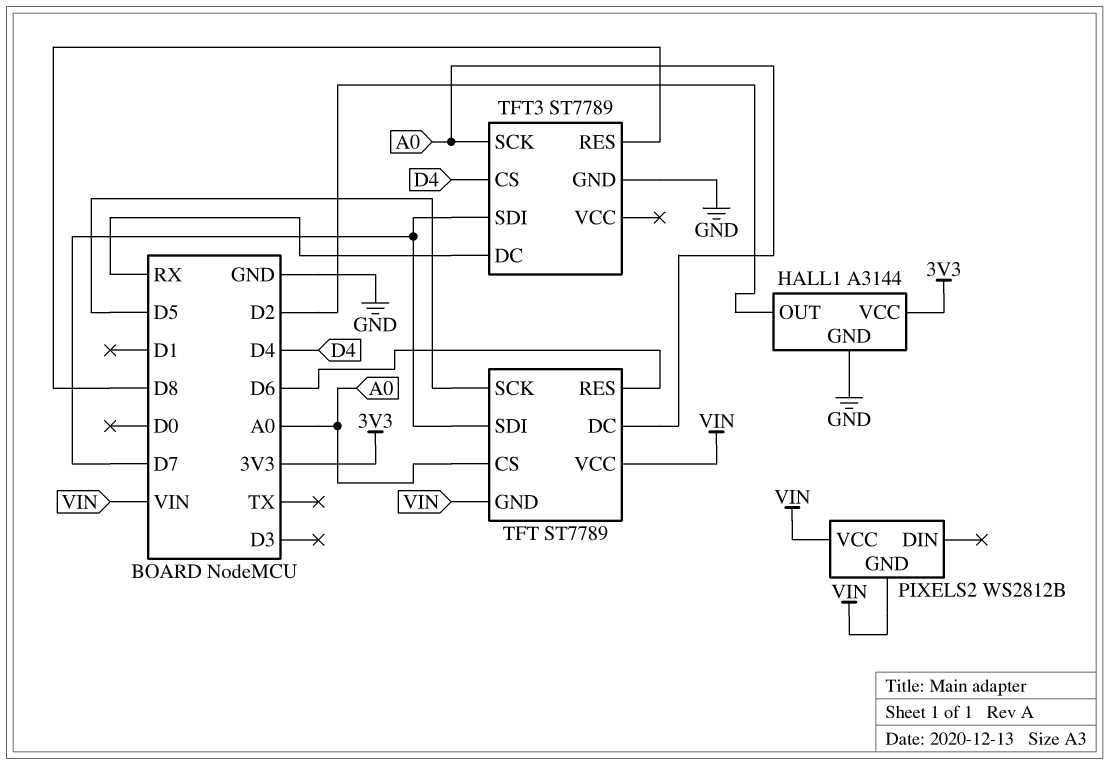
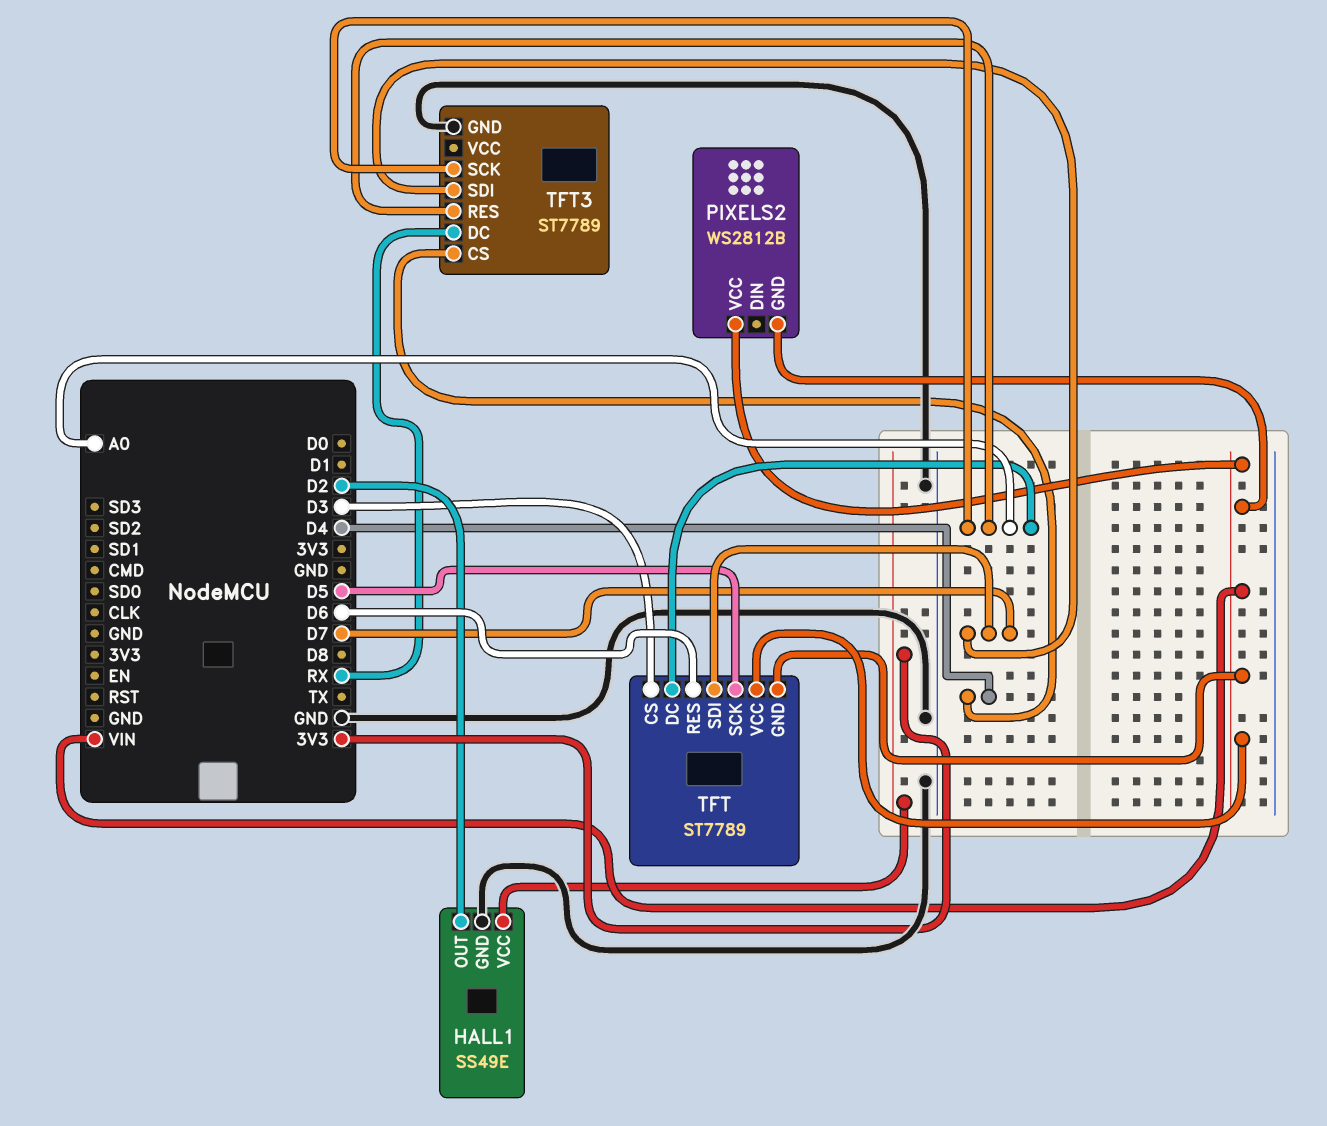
HALL1: A3144 -> SS49E
TFT pin CS: A0 -> D3
TFT3 pin RES: D8 -> A0

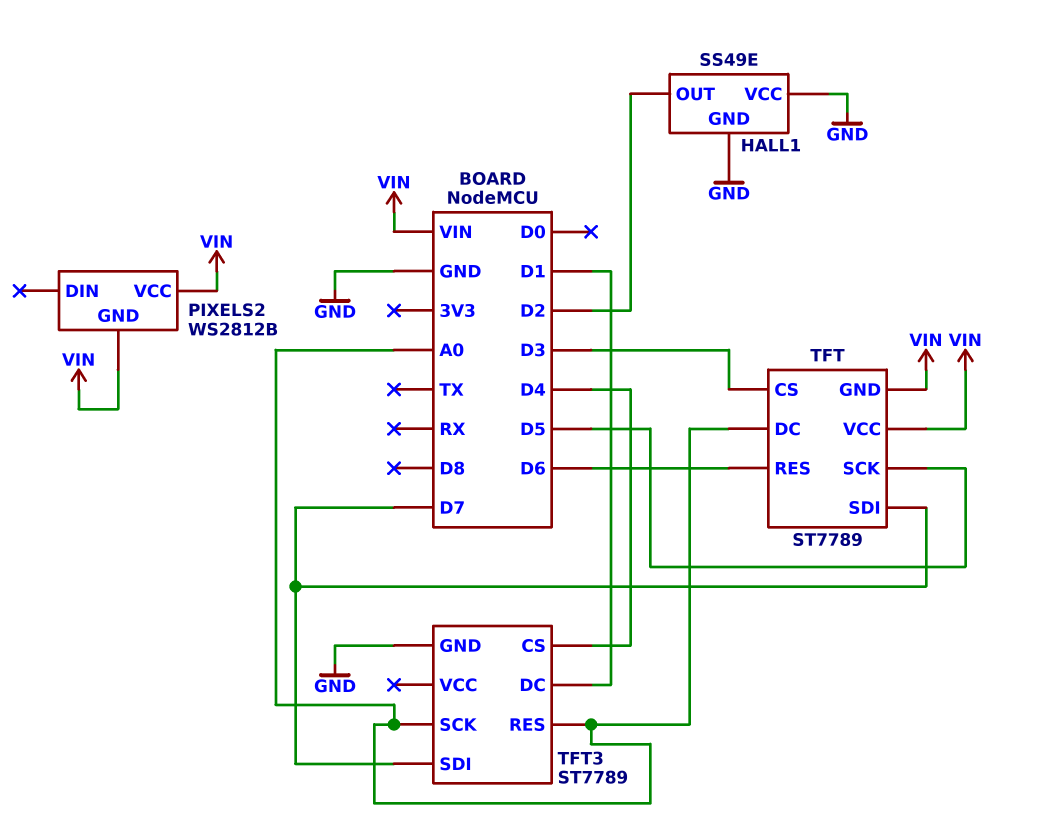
HALL1 pin VCC: 3V3 -> GND
TFT3 pin DC: RX -> D1

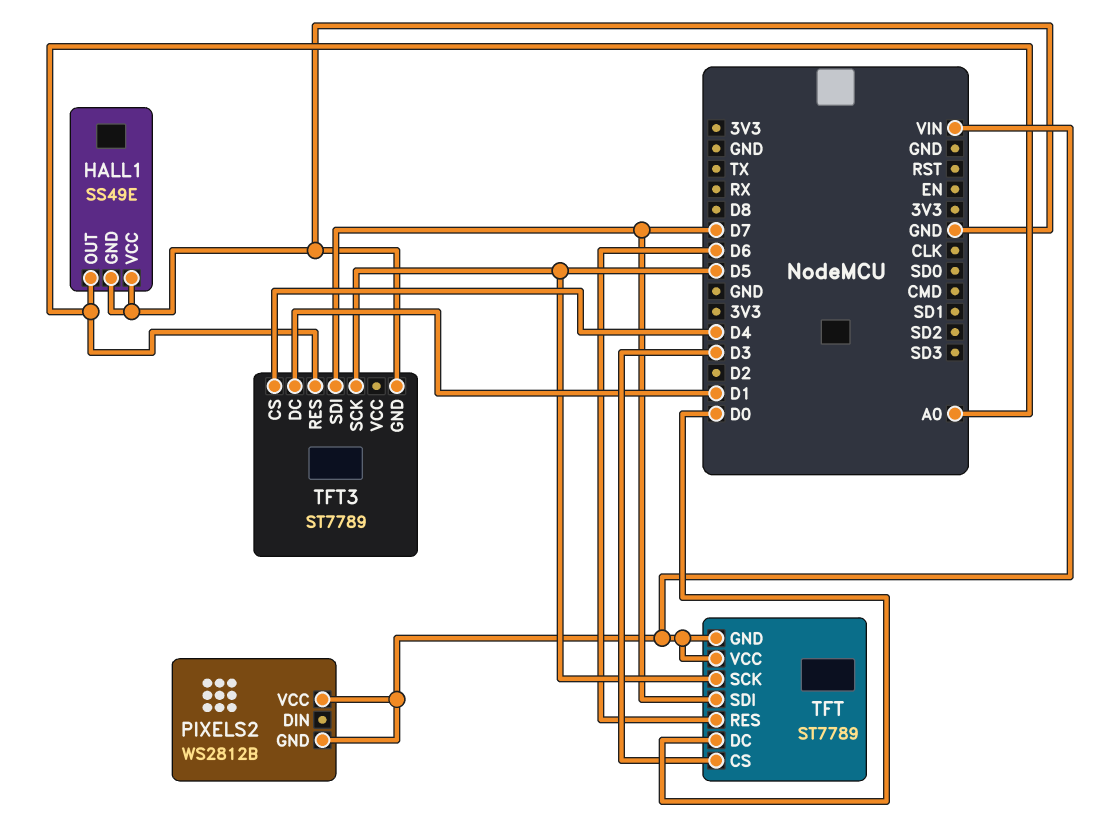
HALL1 pin OUT: D2 -> A0
TFT pin DC: A0 -> D0
TFT3 pin SCK: A0 -> D5

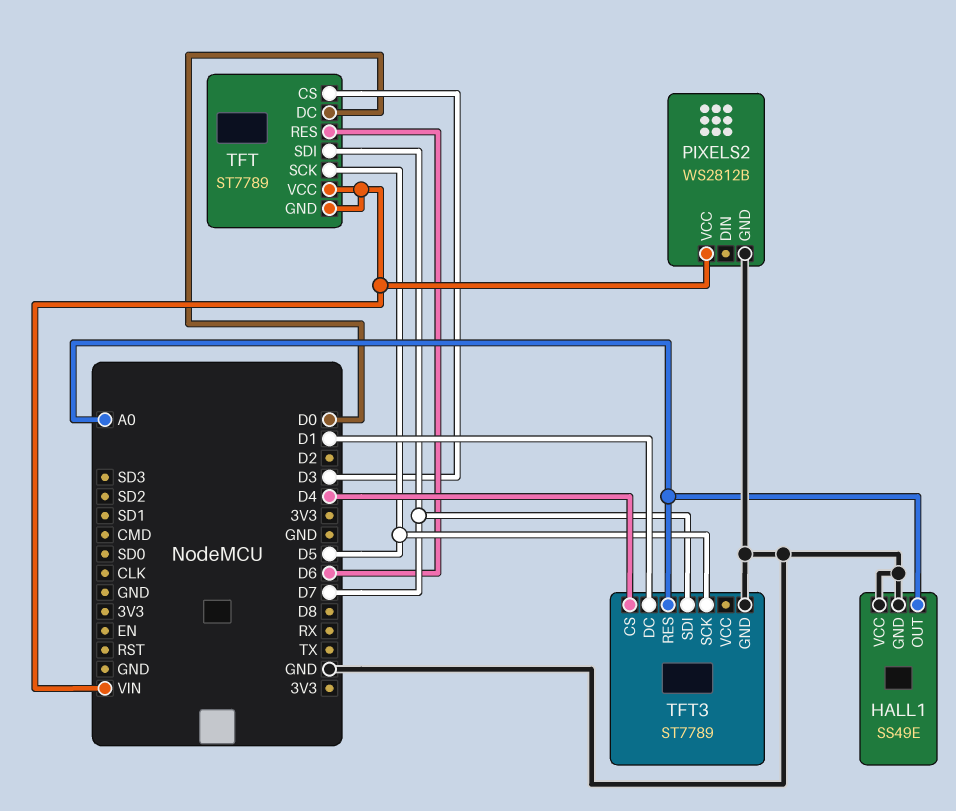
PIXELS2 pin GND: VIN -> GND

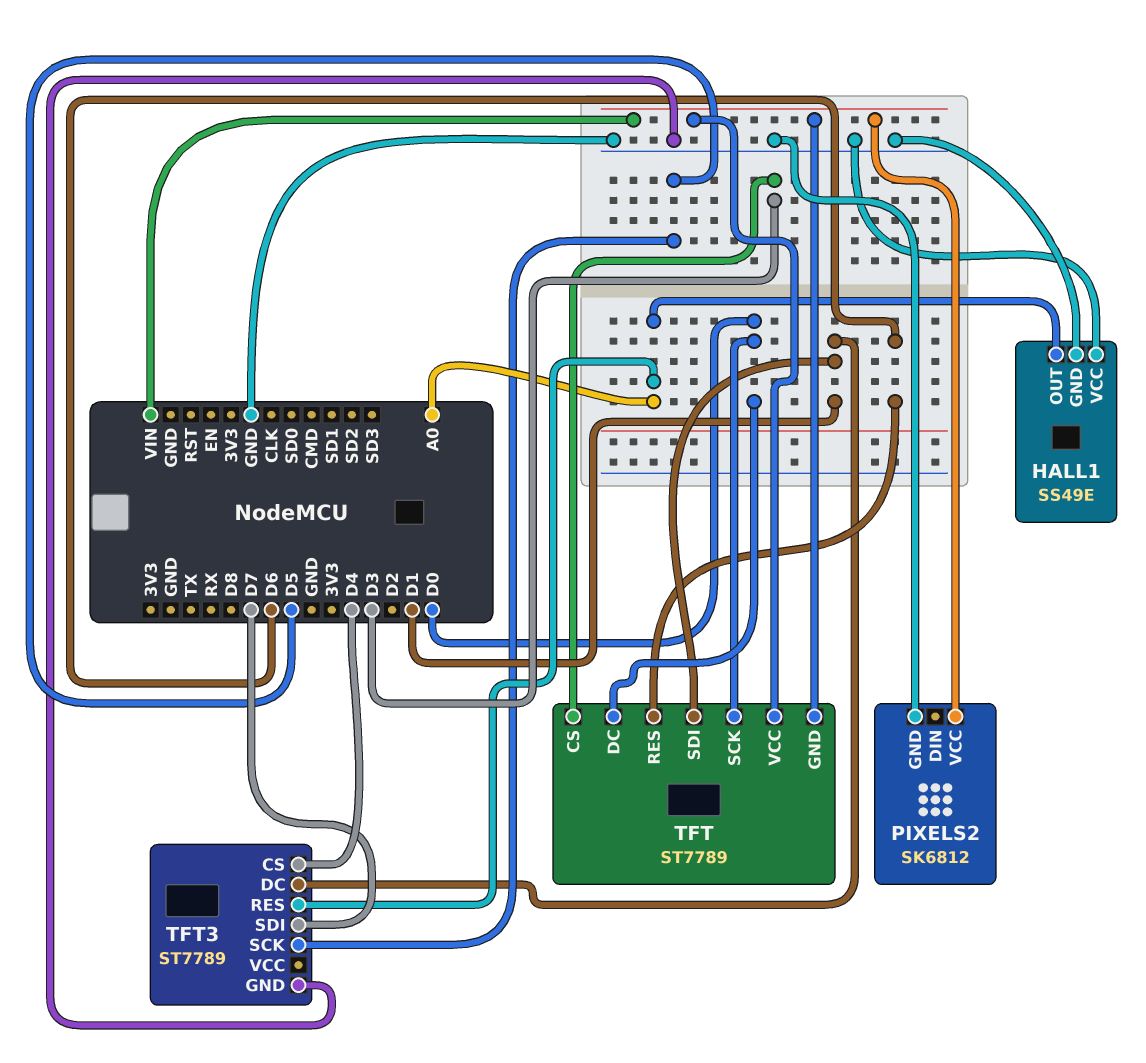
PIXELS2: WS2812B -> SK6812
TFT pin SCK: D5 -> D0
TFT pin SDI: D7 -> D1

